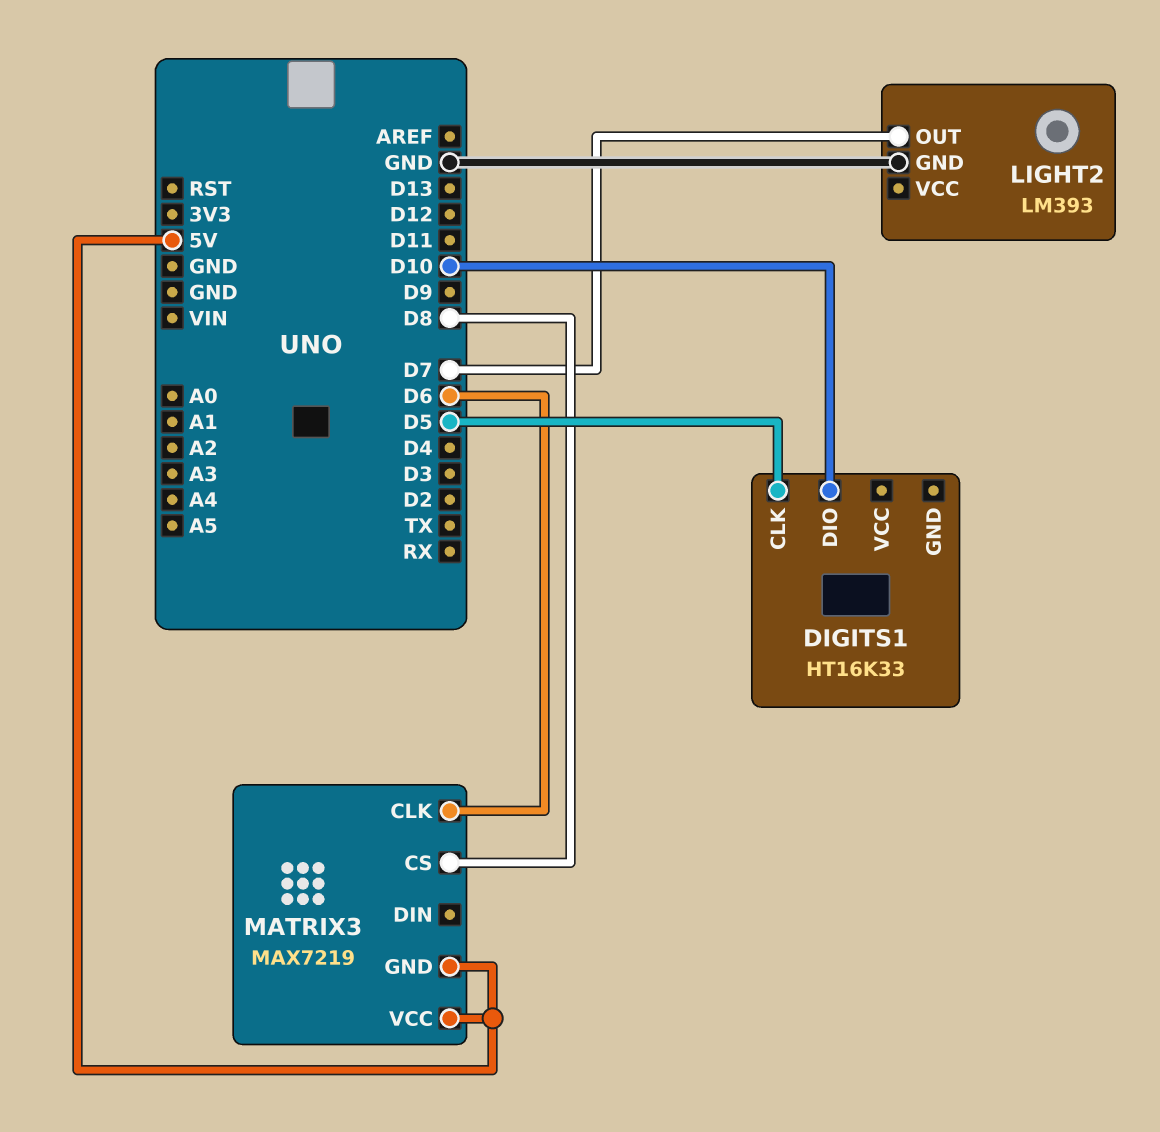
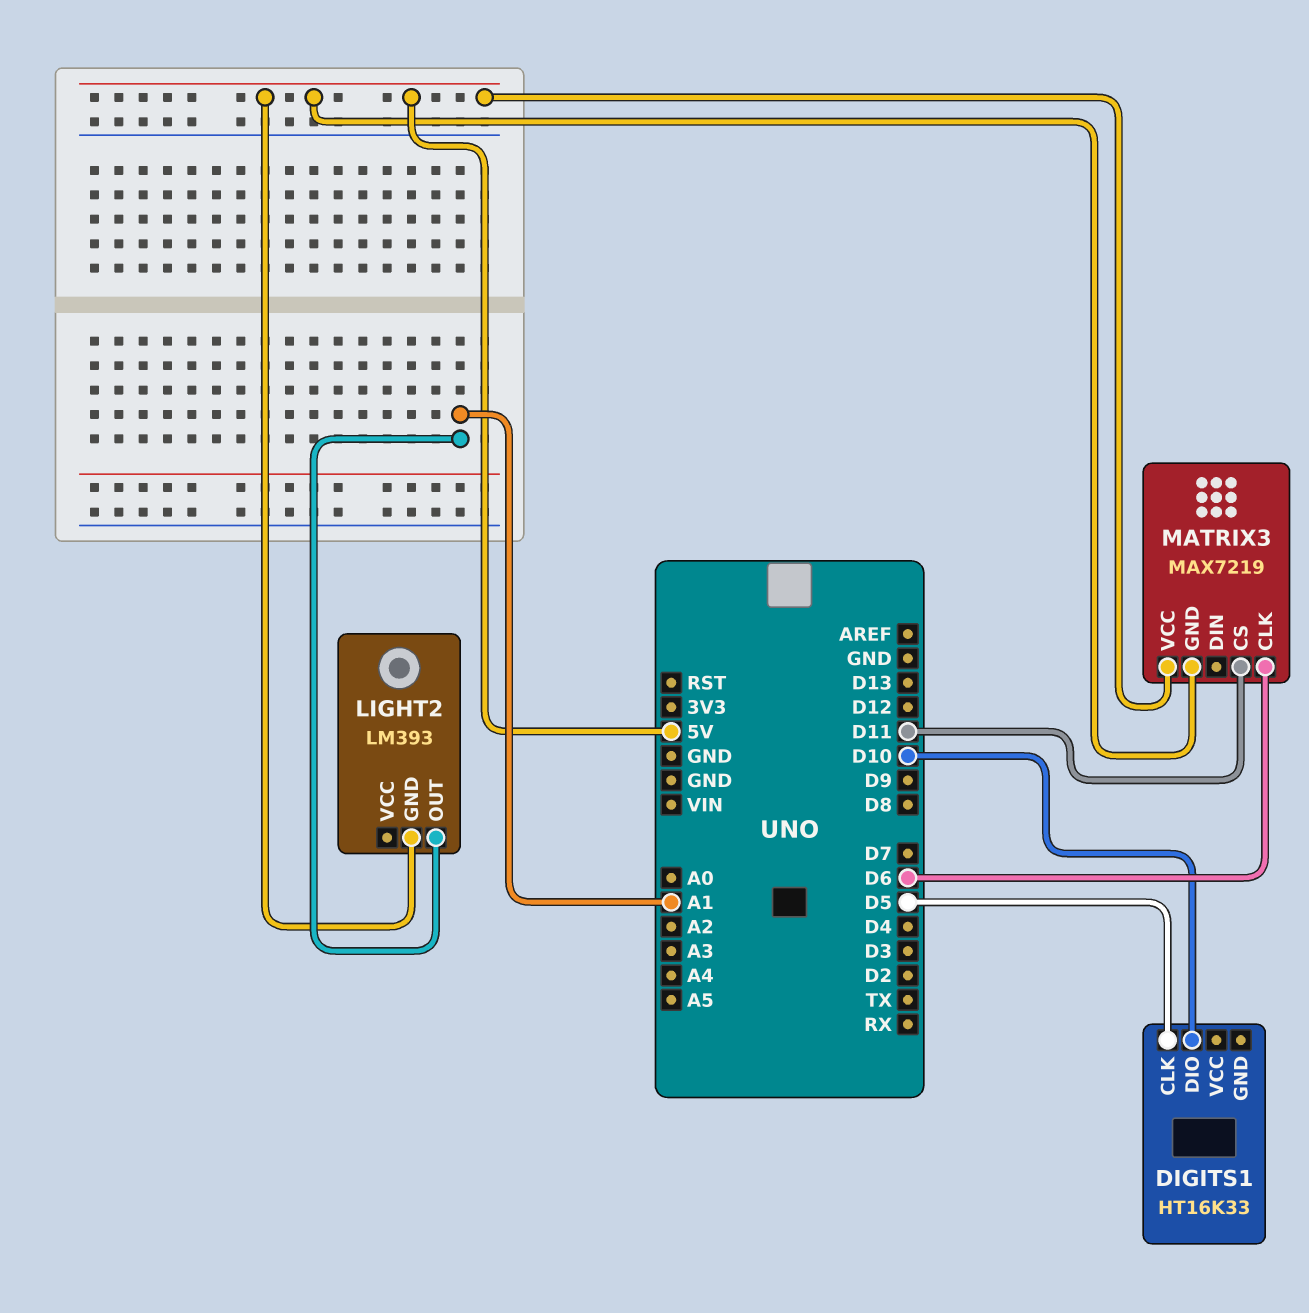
LIGHT2 pin GND: GND -> 5V
LIGHT2 pin OUT: D7 -> A1
MATRIX3 pin CS: D8 -> D11

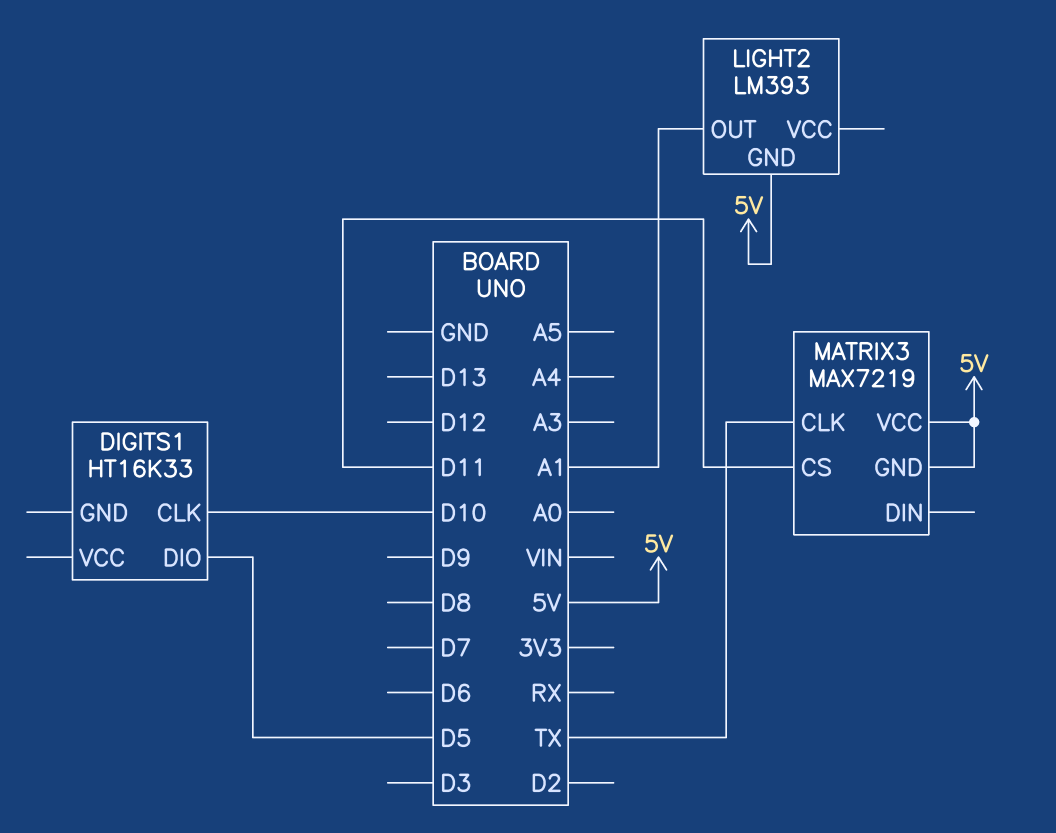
DIGITS1 pin CLK: D5 -> D10
DIGITS1 pin DIO: D10 -> D5
MATRIX3 pin CLK: D6 -> TX

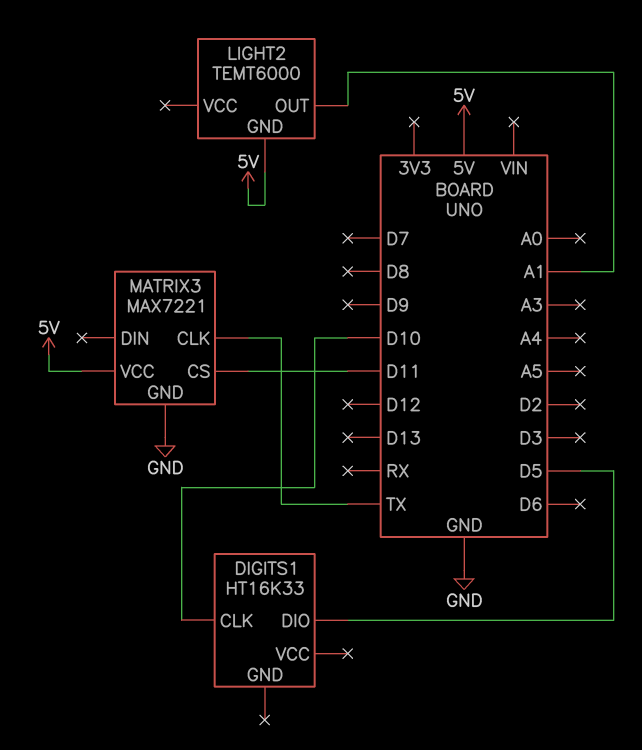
LIGHT2: LM393 -> TEMT6000
MATRIX3: MAX7219 -> MAX7221
MATRIX3 pin GND: 5V -> GND

